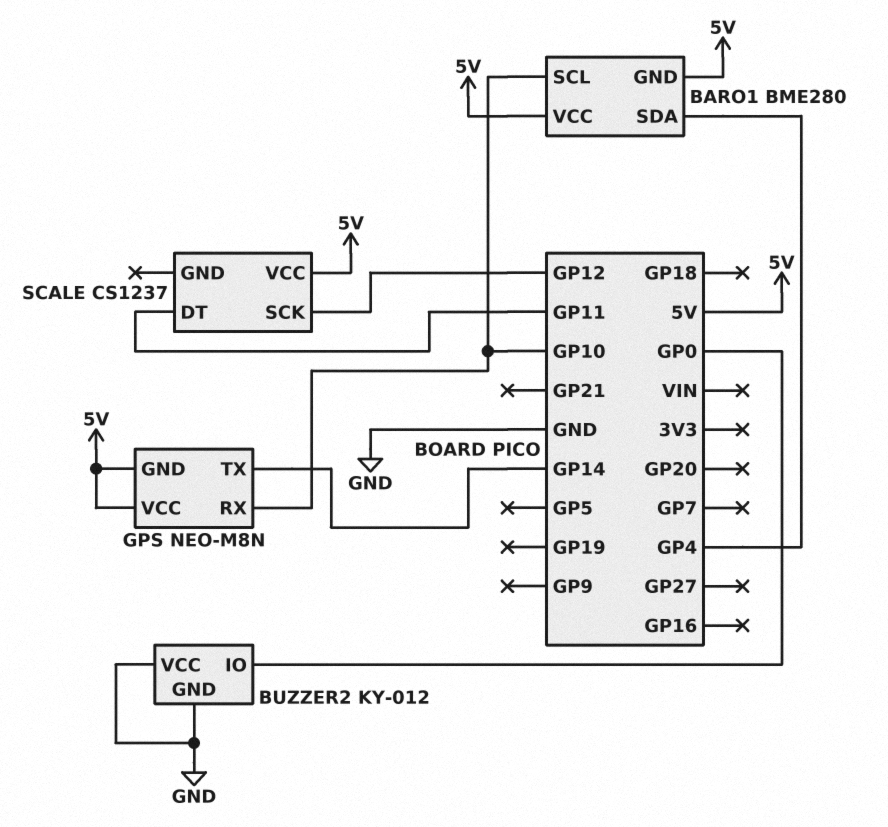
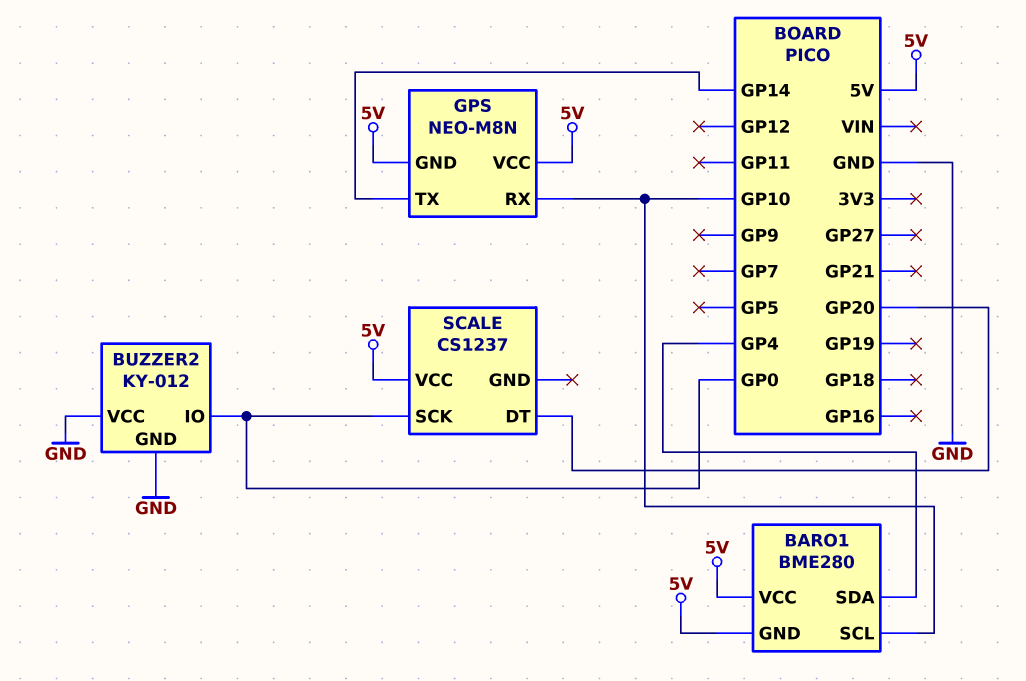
SCALE pin DT: GP11 -> GP20
SCALE pin SCK: GP12 -> GP0

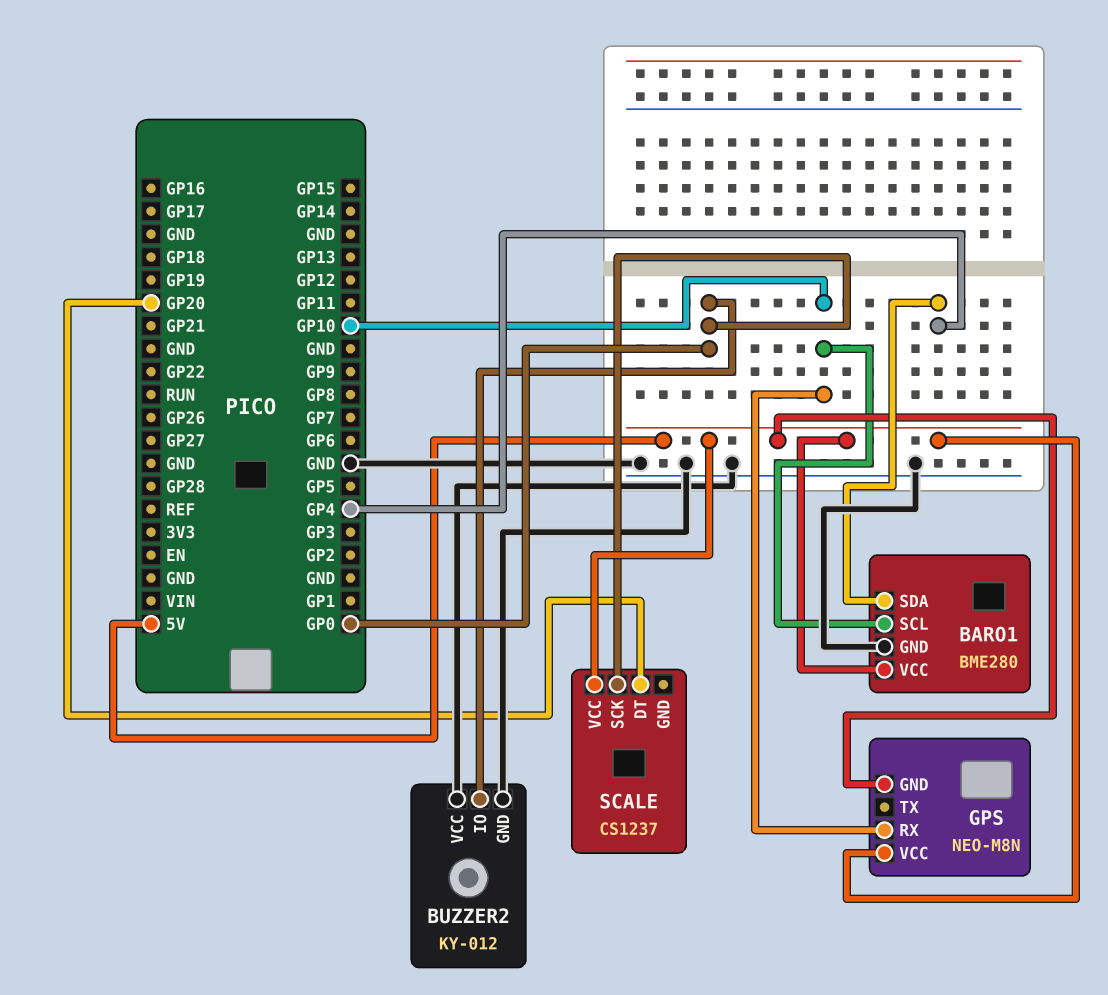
BARO1 pin GND: 5V -> GND
GPS pin TX: GP14 -> none

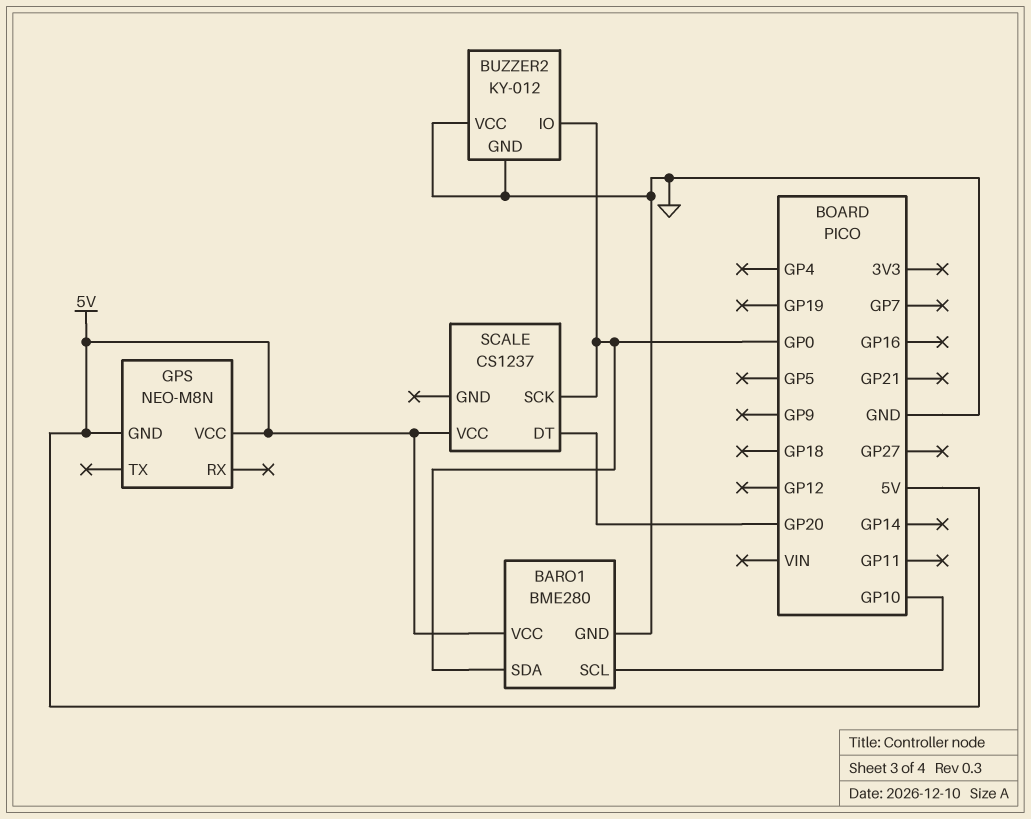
BARO1 pin SDA: GP4 -> GP0
GPS pin RX: GP10 -> none

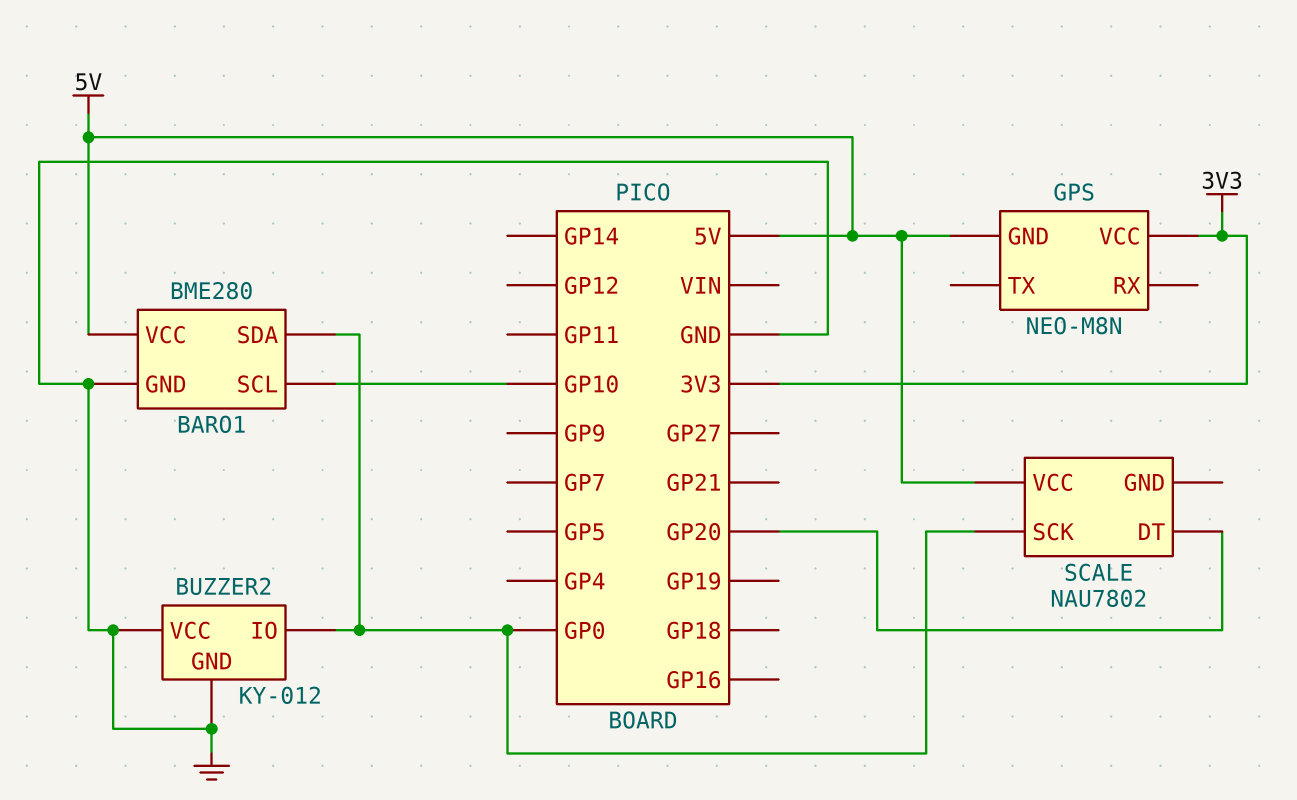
GPS pin VCC: 5V -> 3V3
SCALE: CS1237 -> NAU7802

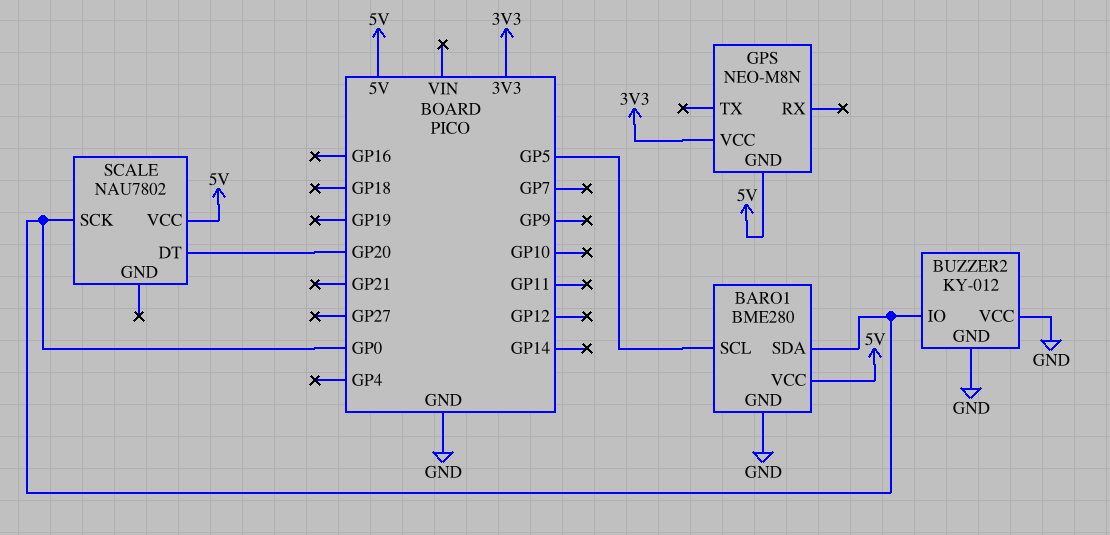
BARO1 pin SCL: GP10 -> GP5

